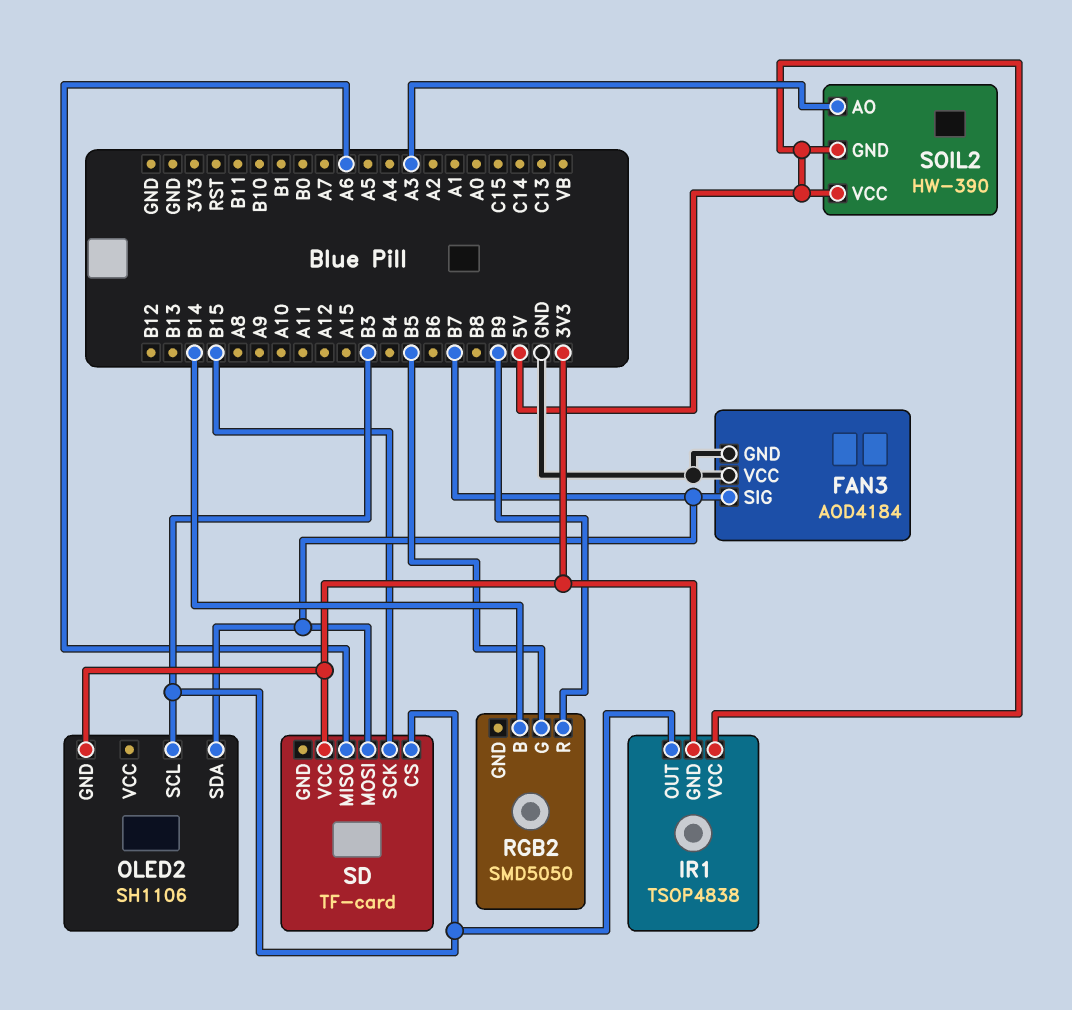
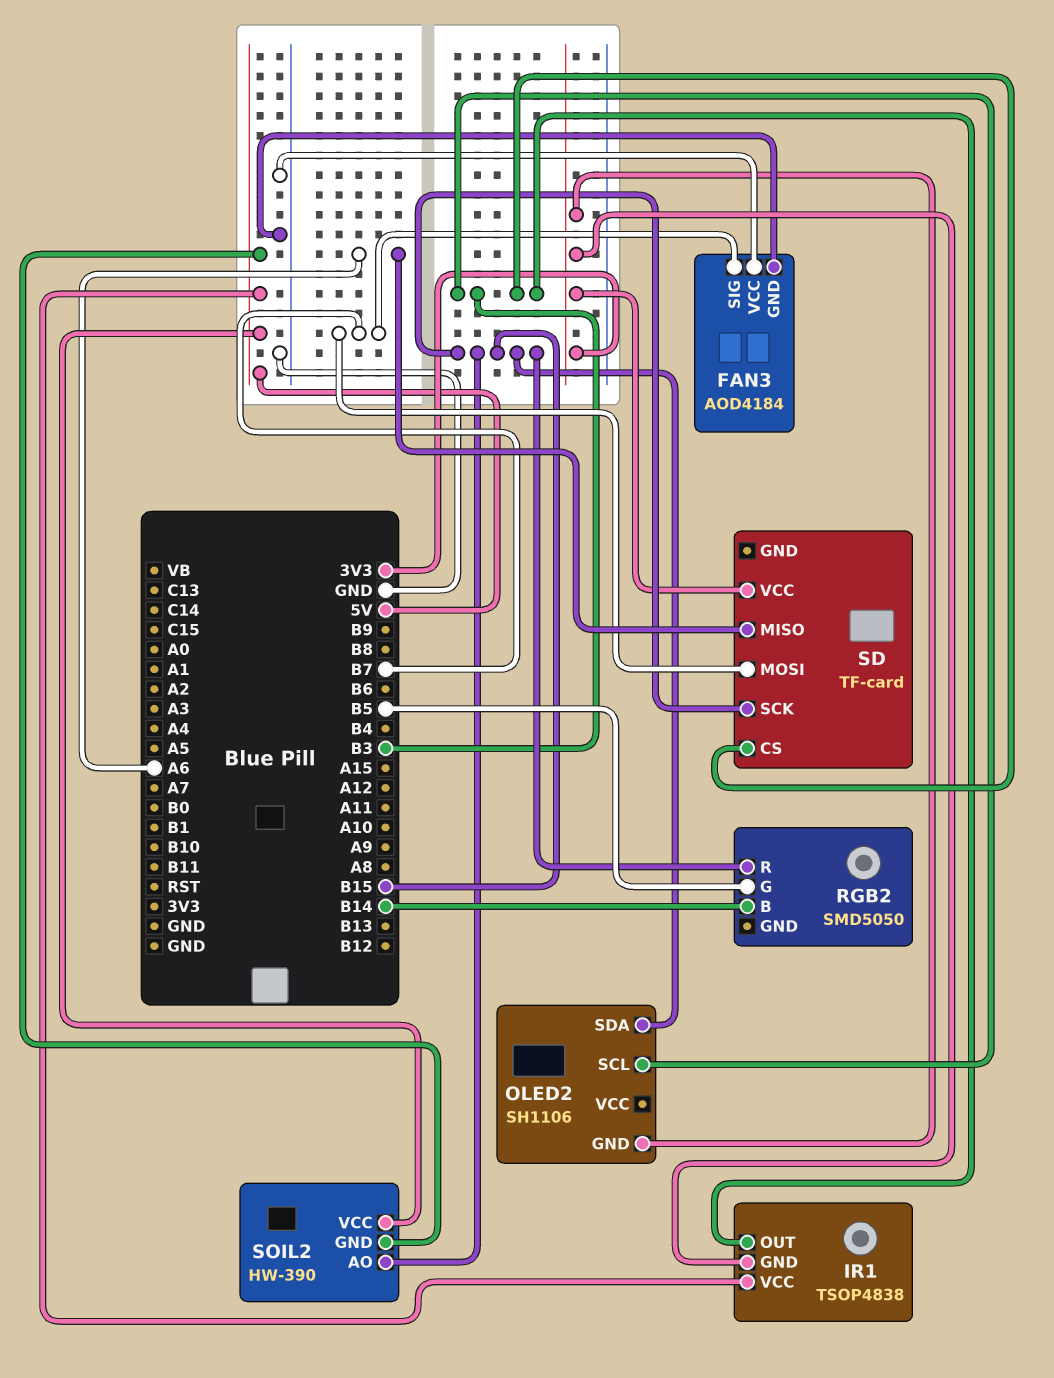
OLED2 pin SDA: B7 -> B15
RGB2 pin R: B9 -> B15
SOIL2 pin AO: A3 -> B15

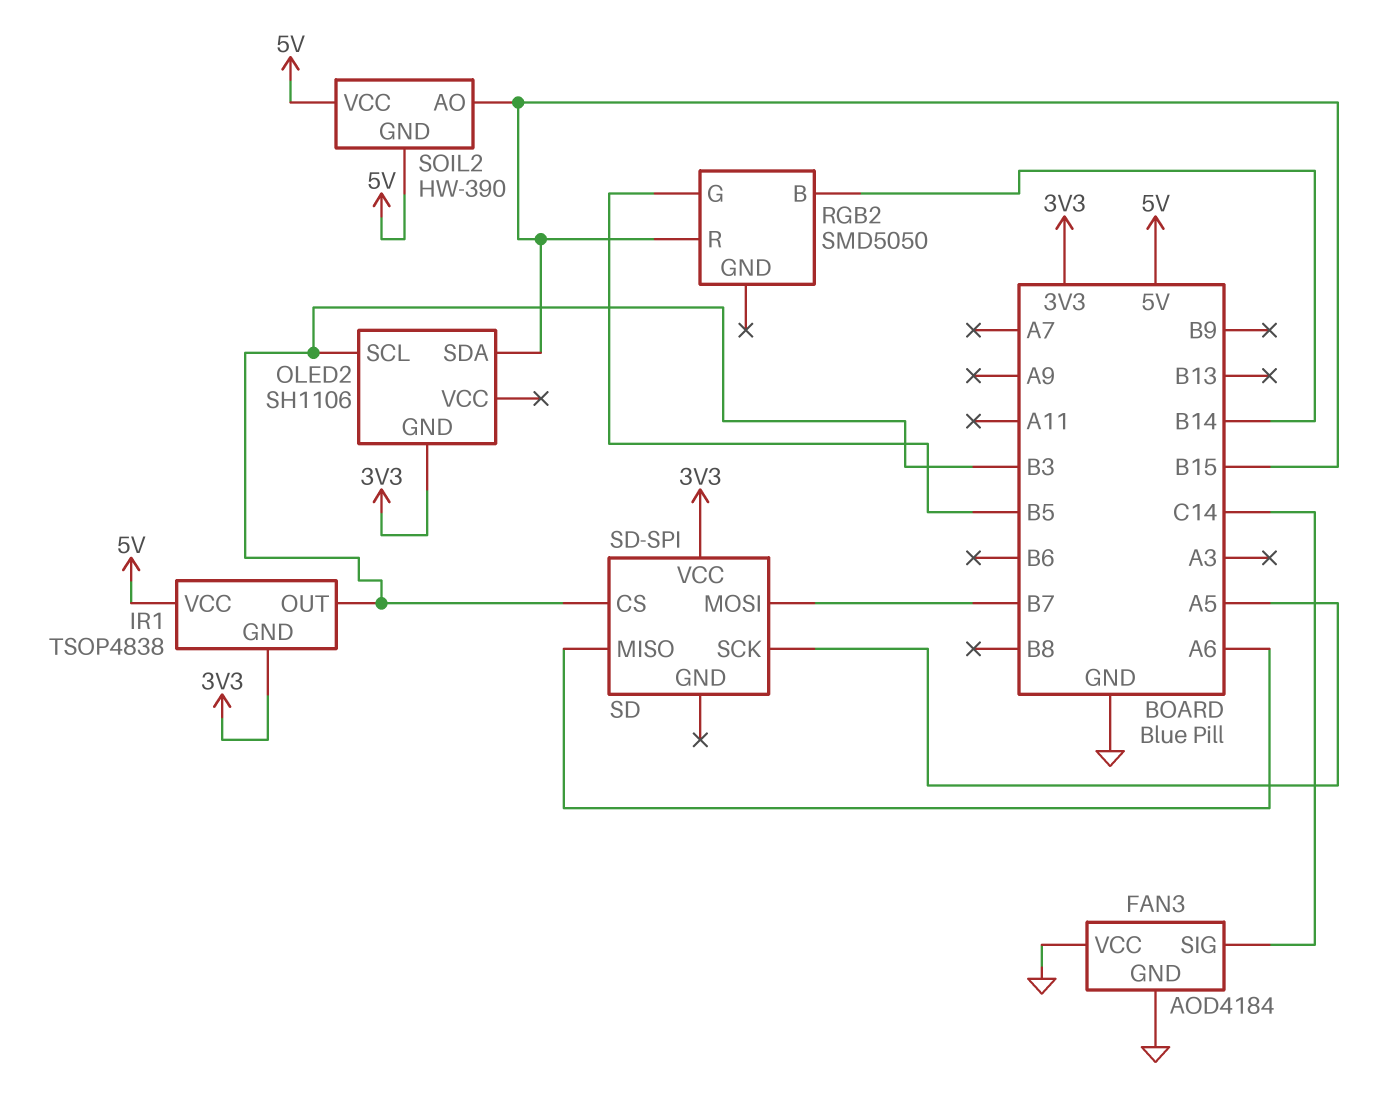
FAN3 pin SIG: B7 -> C14
SD: TF-card -> SD-SPI
SD pin SCK: B15 -> A5

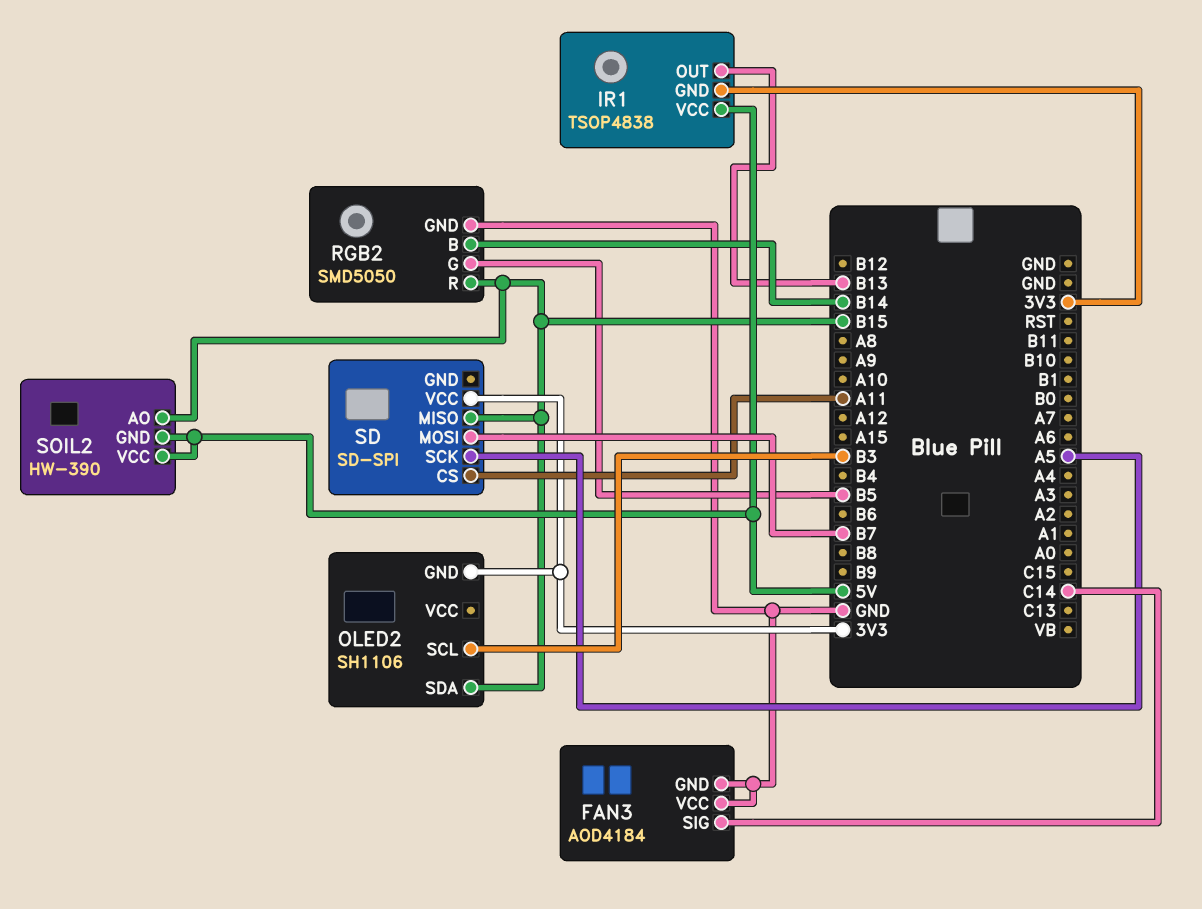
IR1 pin OUT: B3 -> B13
RGB2 pin GND: none -> GND
SD pin CS: B3 -> A11
SD pin MISO: A6 -> B15

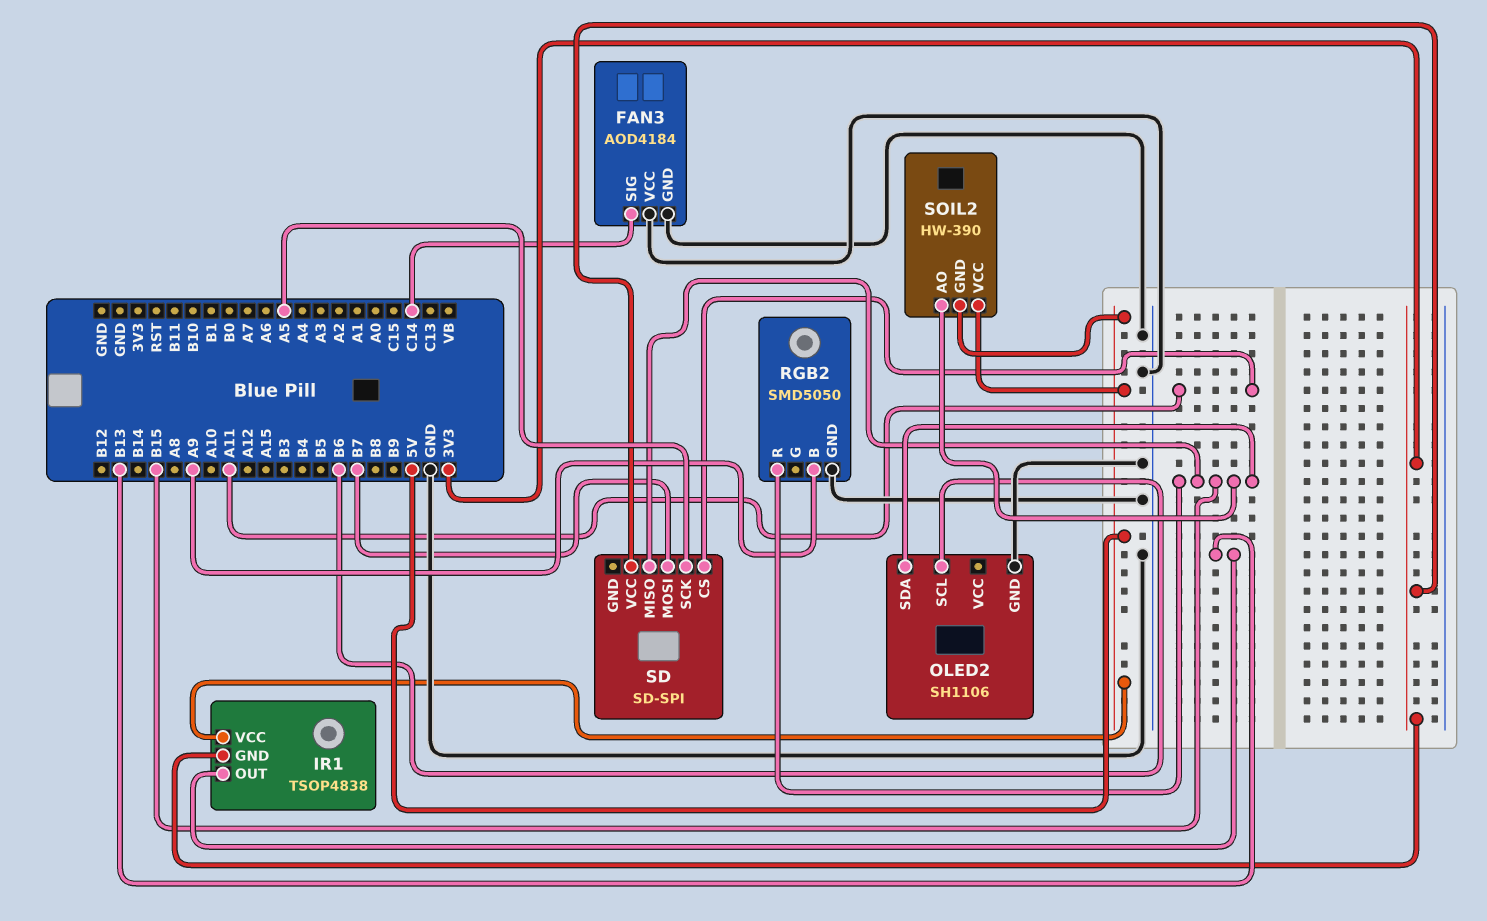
OLED2 pin GND: 3V3 -> GND
OLED2 pin SCL: B3 -> B6
RGB2 pin B: B14 -> A9
RGB2 pin G: B5 -> none

